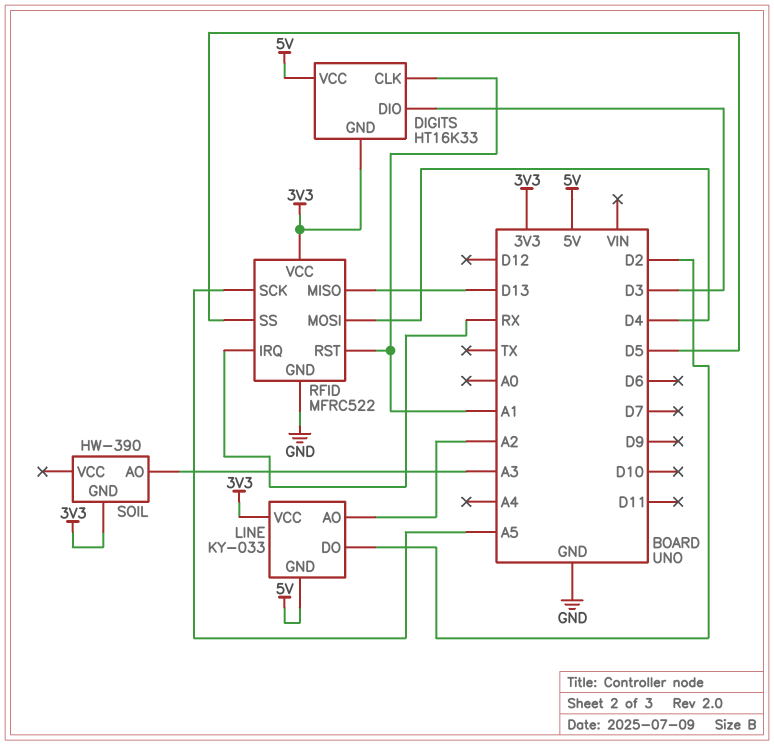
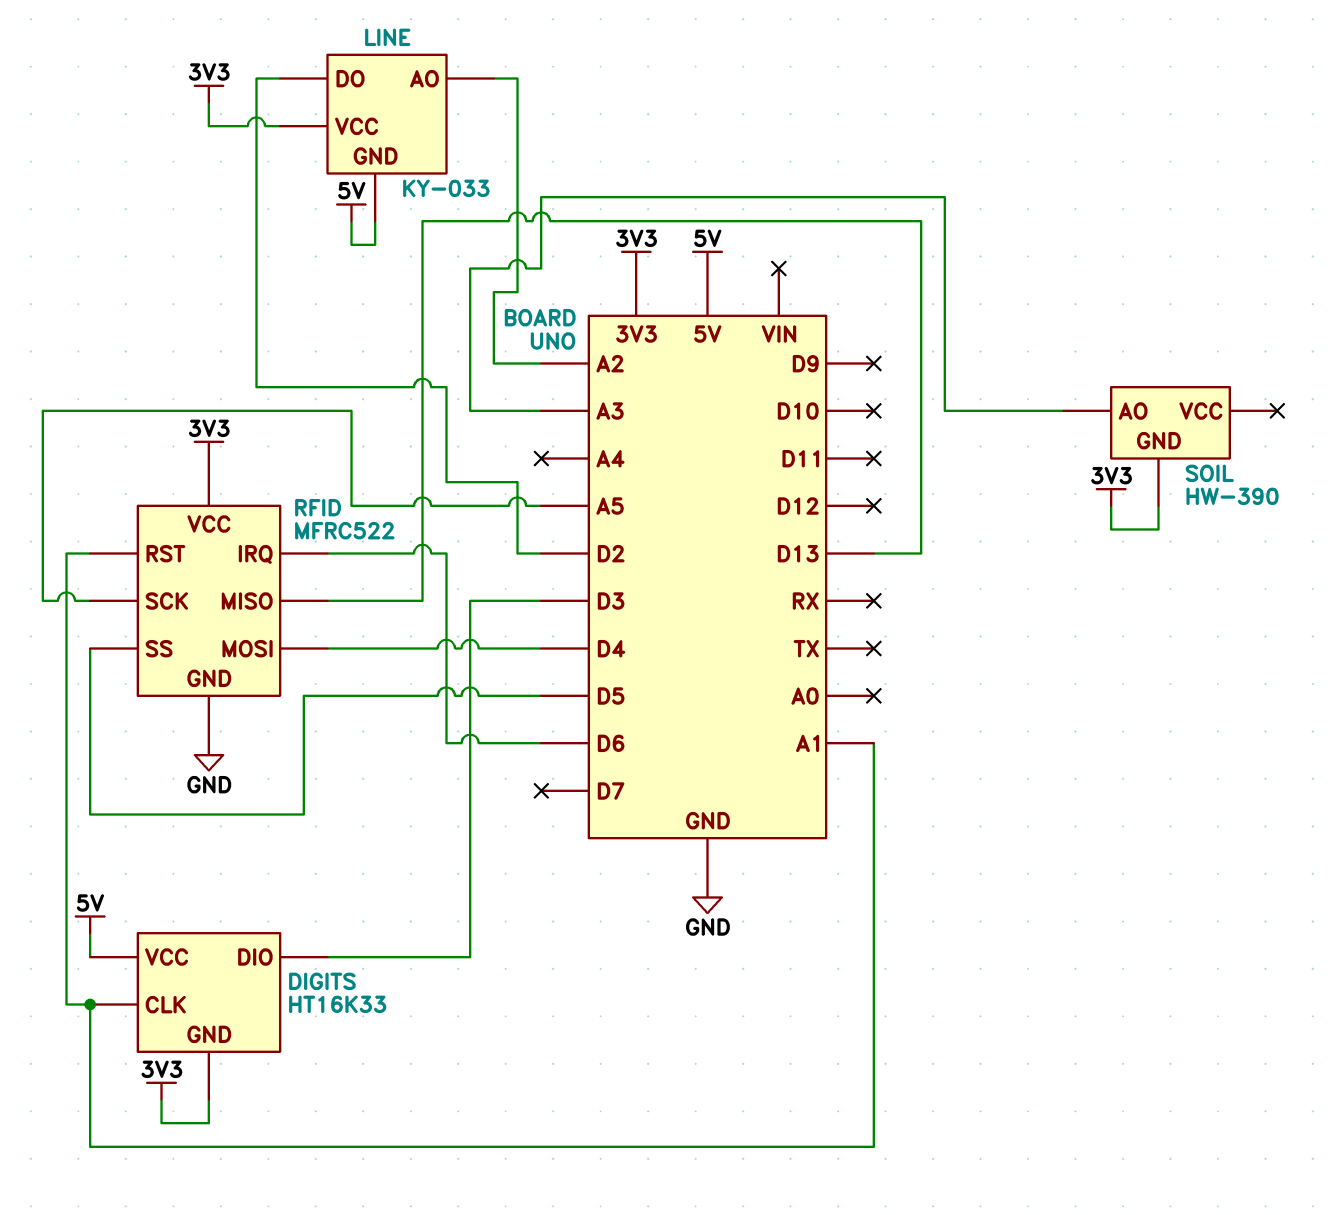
RFID pin IRQ: RX -> D6

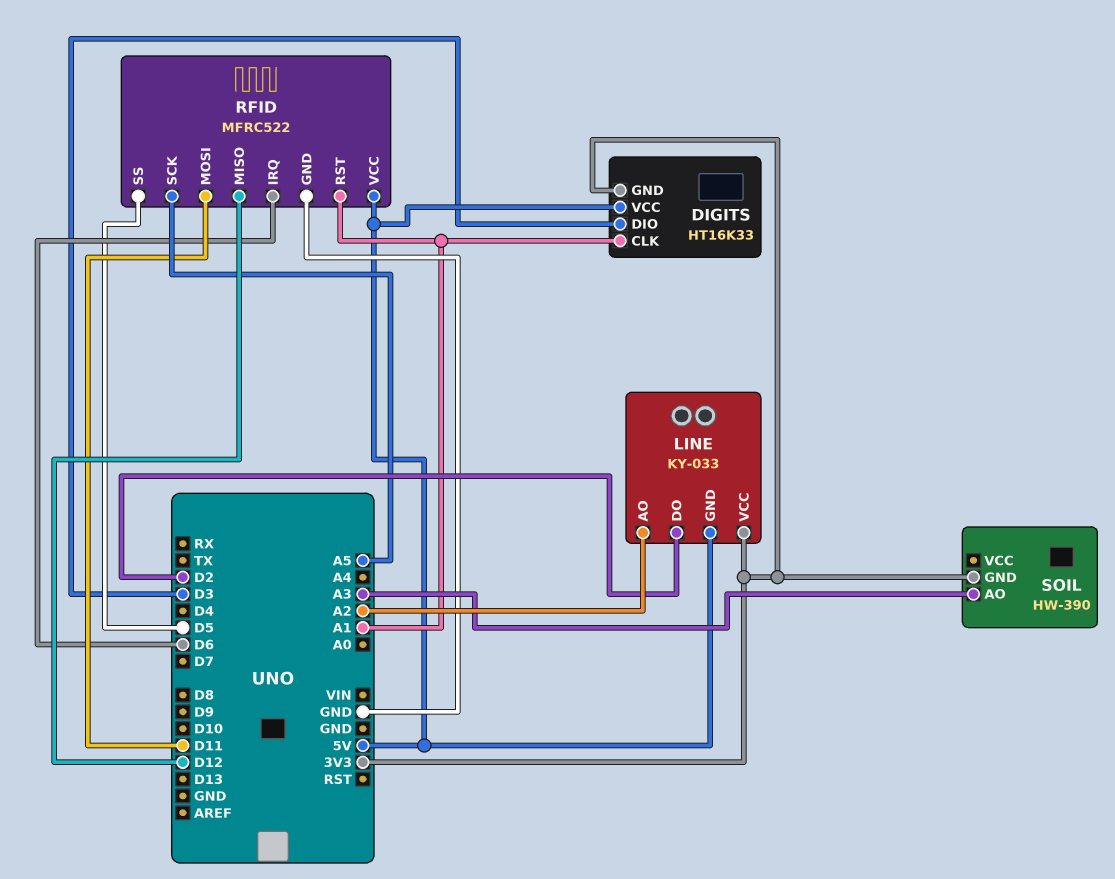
RFID pin MISO: D13 -> D12
RFID pin MOSI: D4 -> D11
RFID pin VCC: 3V3 -> 5V

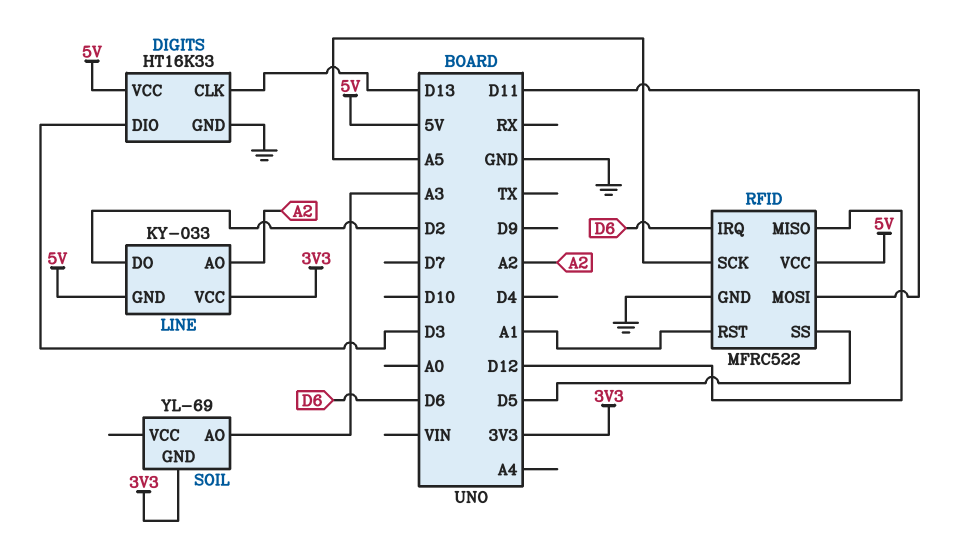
DIGITS pin CLK: A1 -> D13
DIGITS pin GND: 3V3 -> GND
SOIL: HW-390 -> YL-69

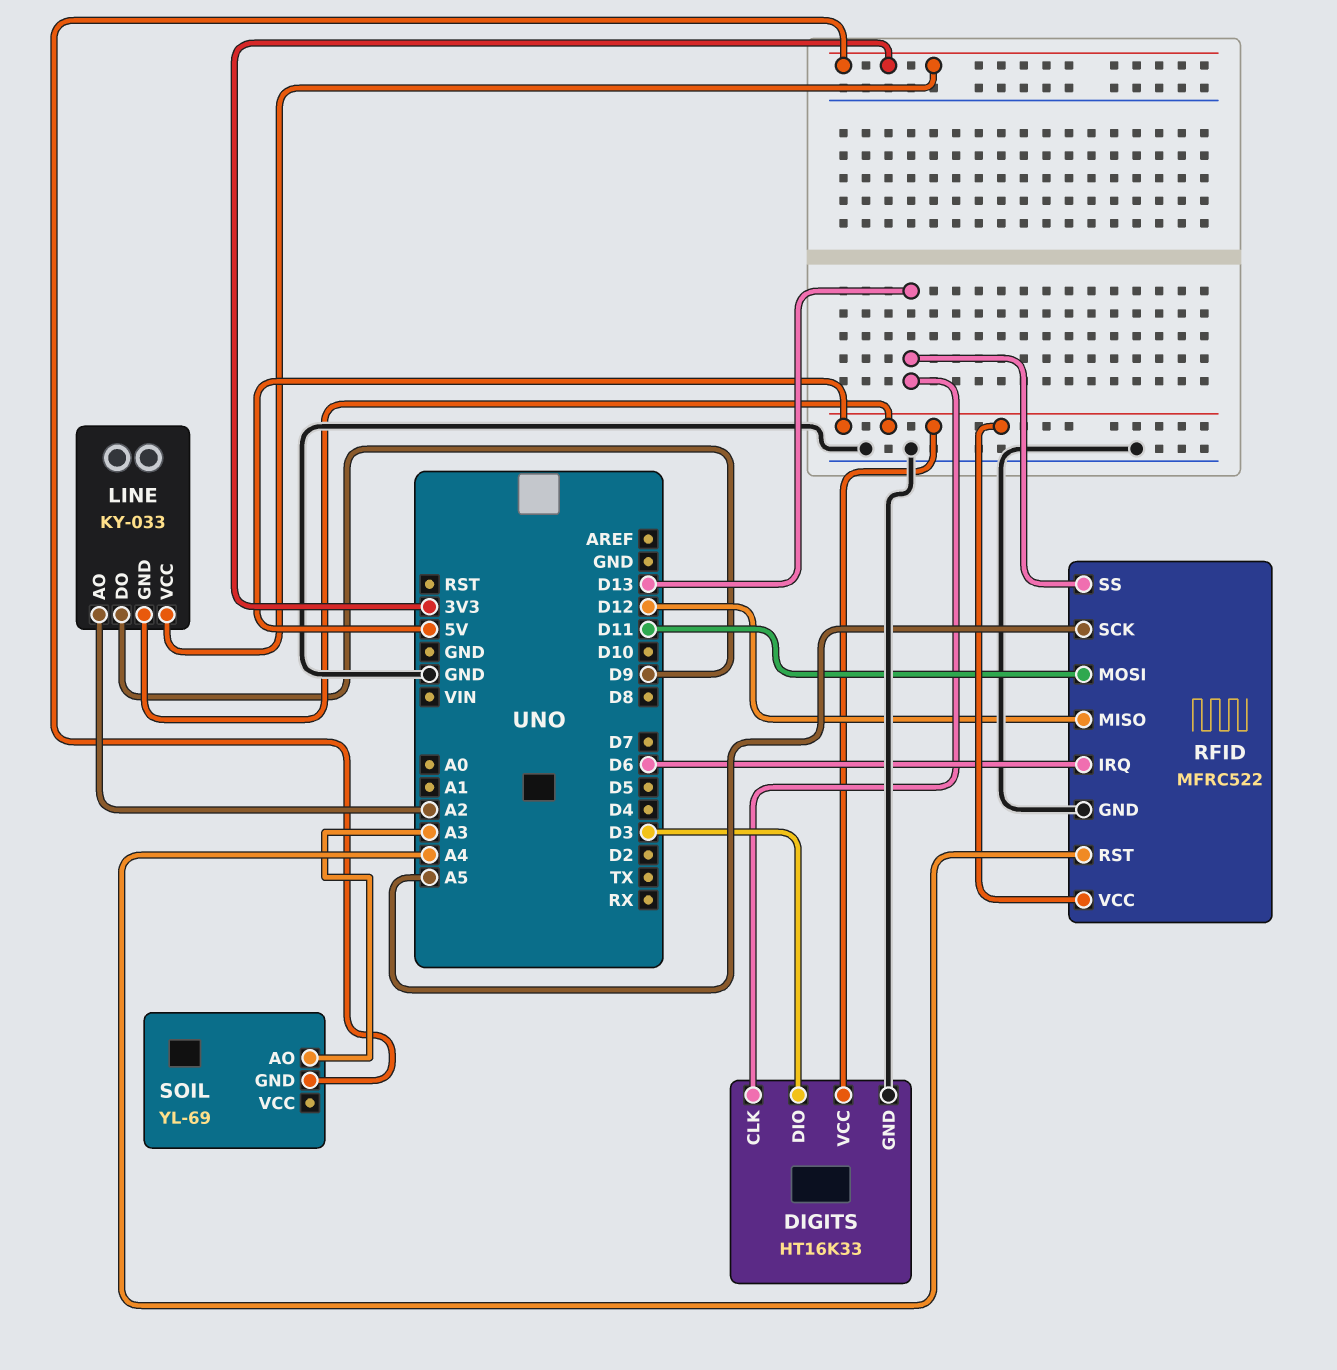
LINE pin DO: D2 -> D9
RFID pin RST: A1 -> A4
RFID pin SS: D5 -> D13

